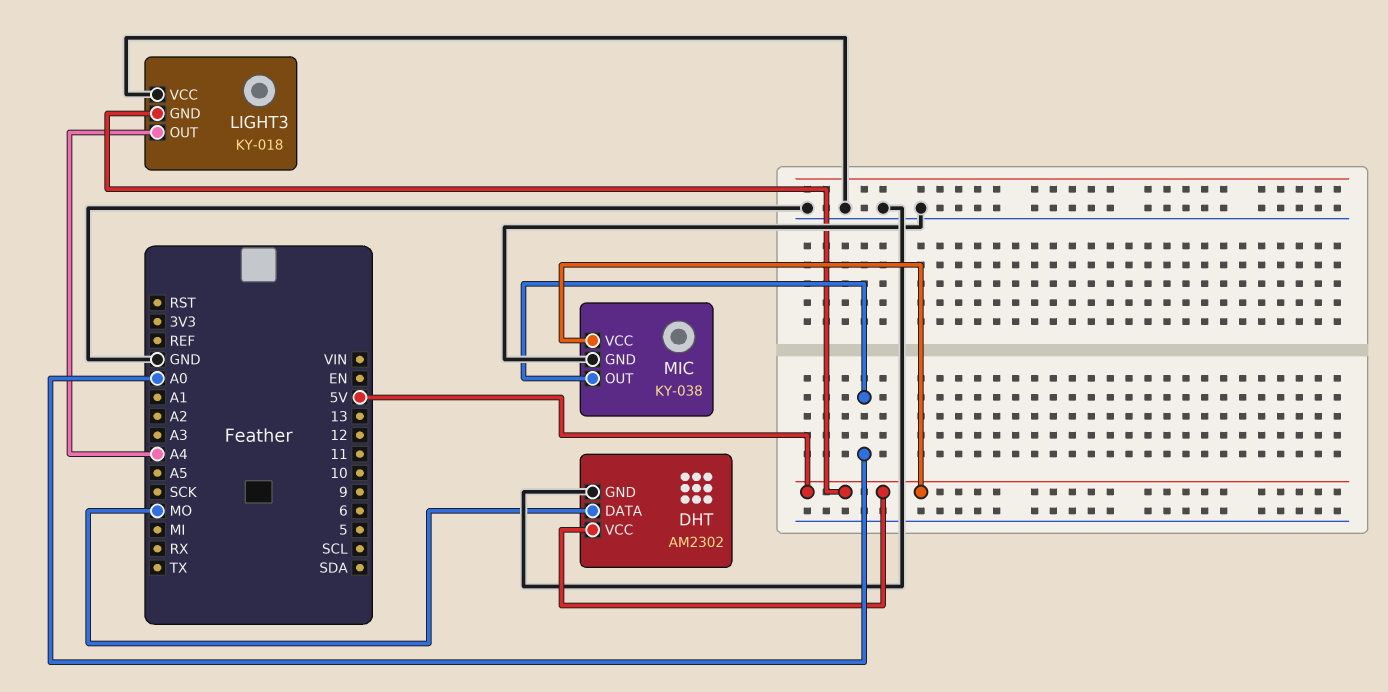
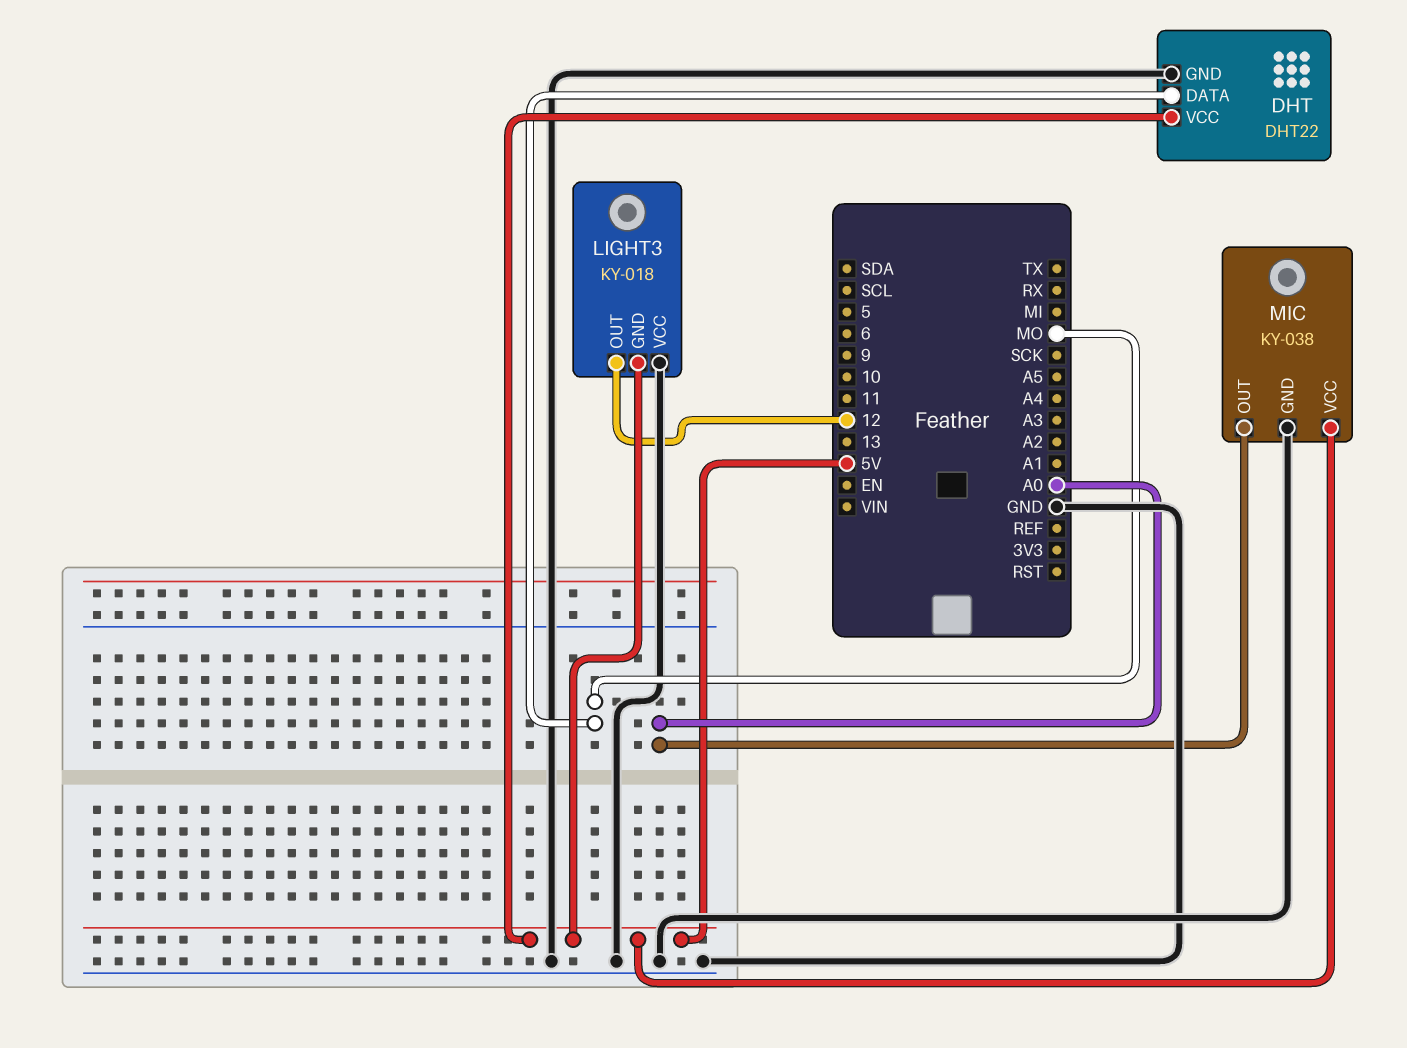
DHT: AM2302 -> DHT22
LIGHT3 pin OUT: A4 -> 12

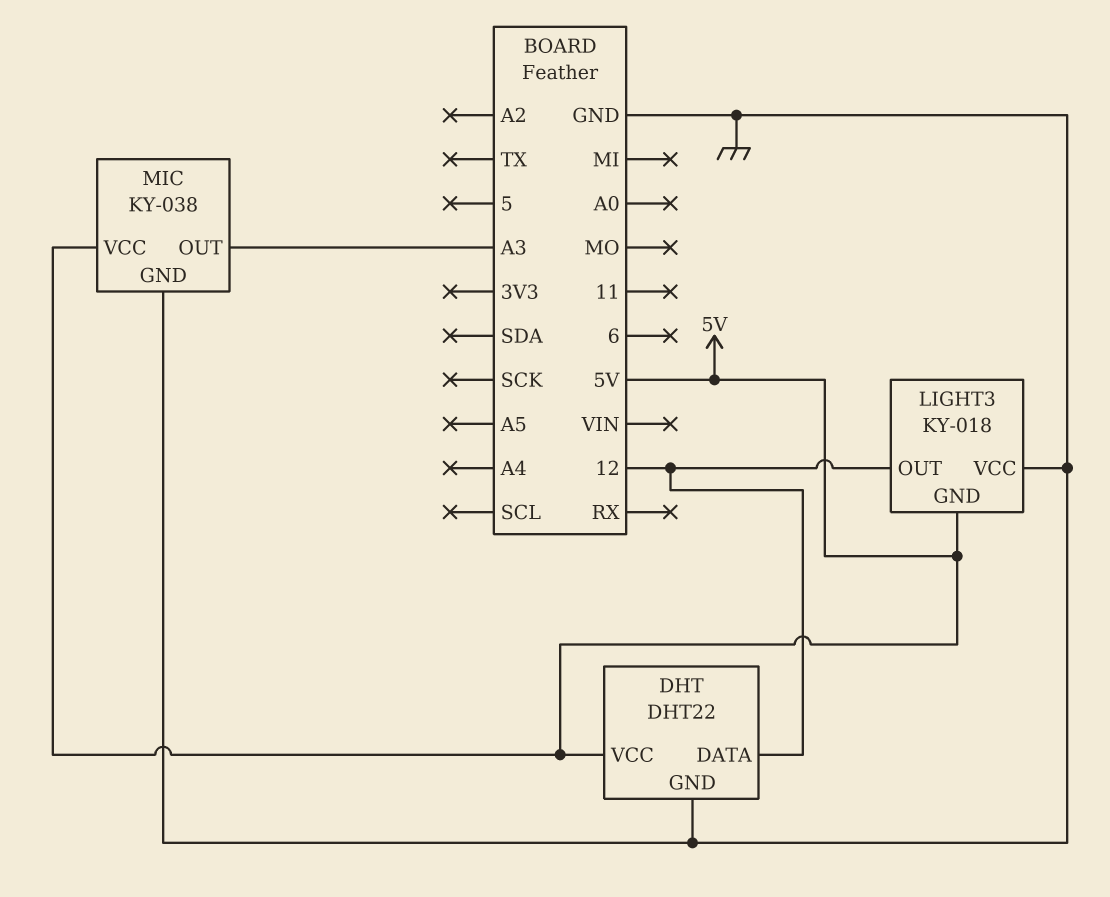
DHT pin DATA: MO -> 12
MIC pin OUT: A0 -> A3

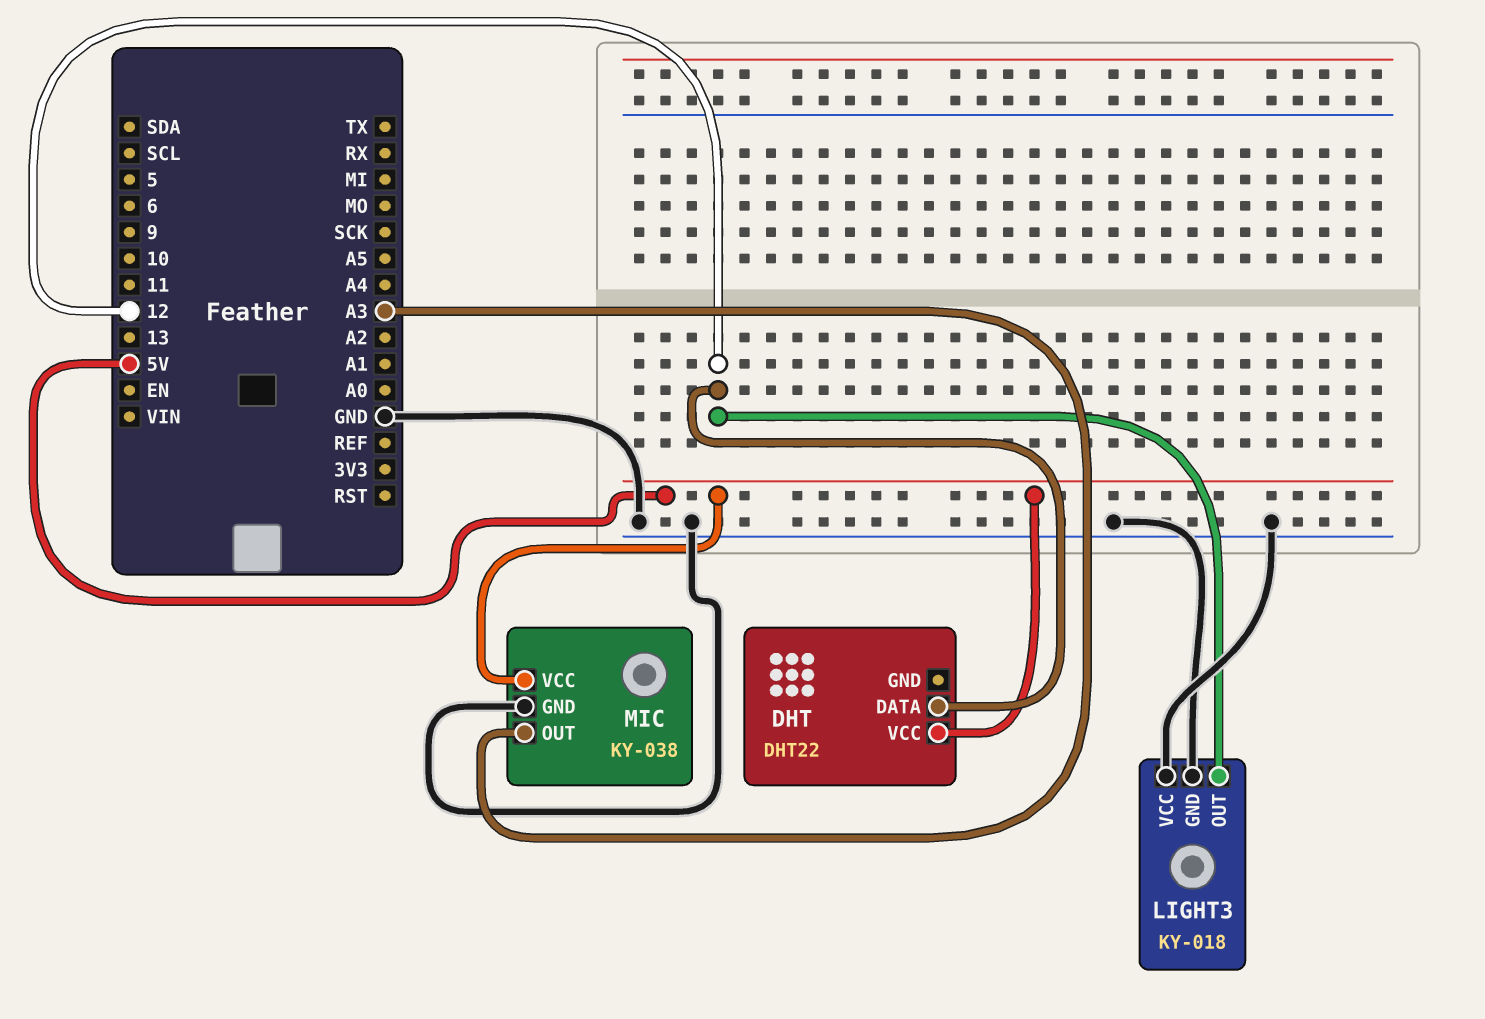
DHT pin GND: GND -> none
LIGHT3 pin GND: 5V -> GND

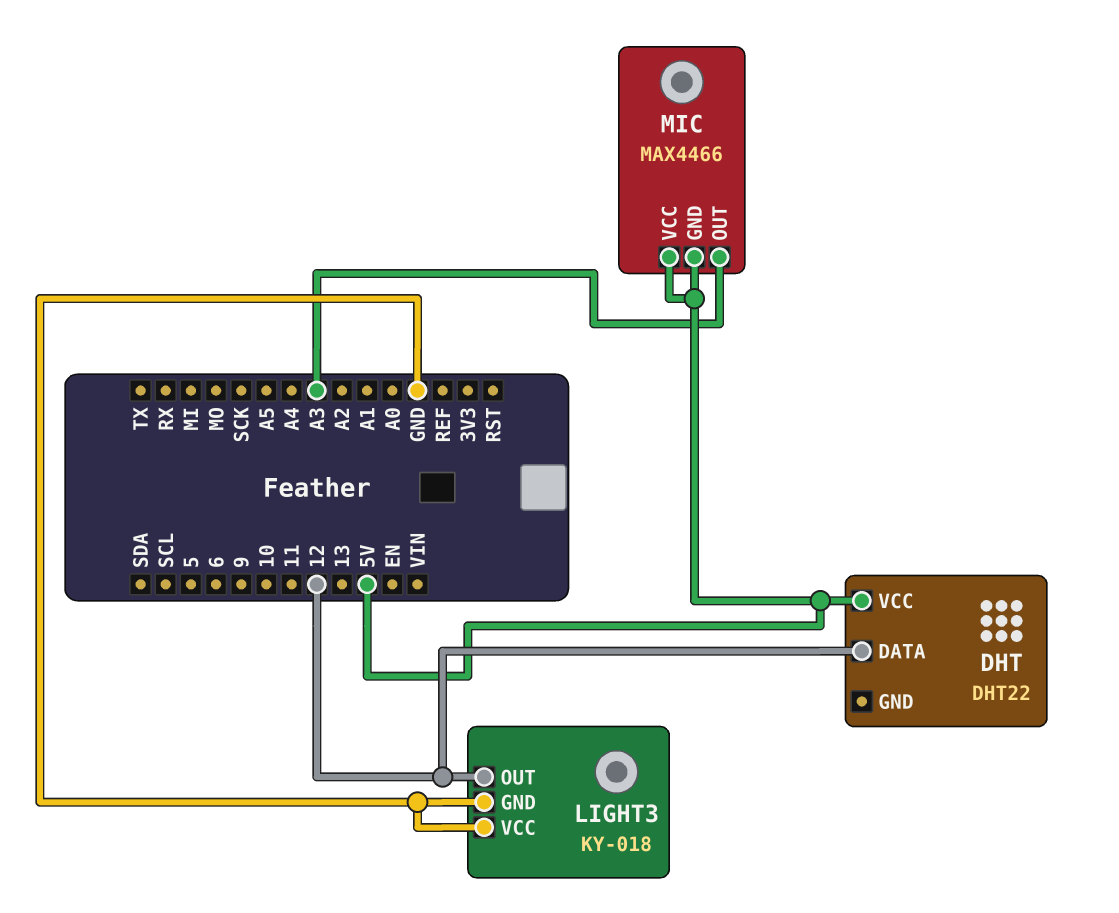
MIC: KY-038 -> MAX4466
MIC pin GND: GND -> 5V

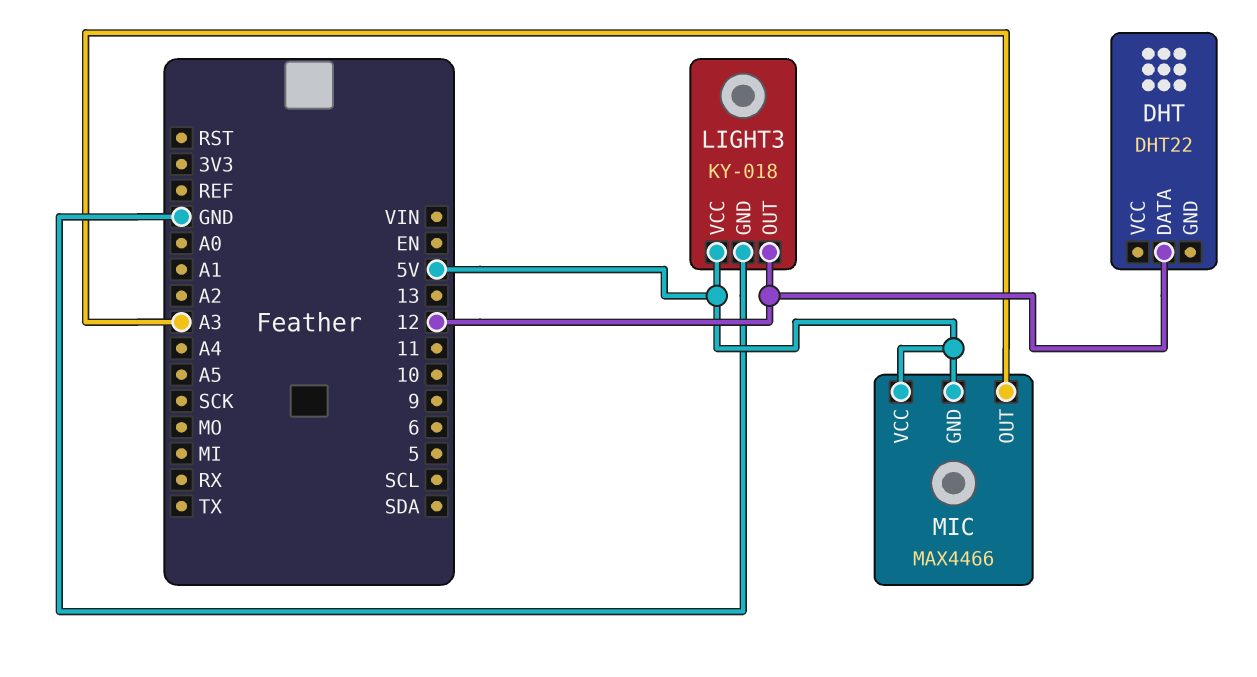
DHT pin VCC: 5V -> none
LIGHT3 pin VCC: GND -> 5V

